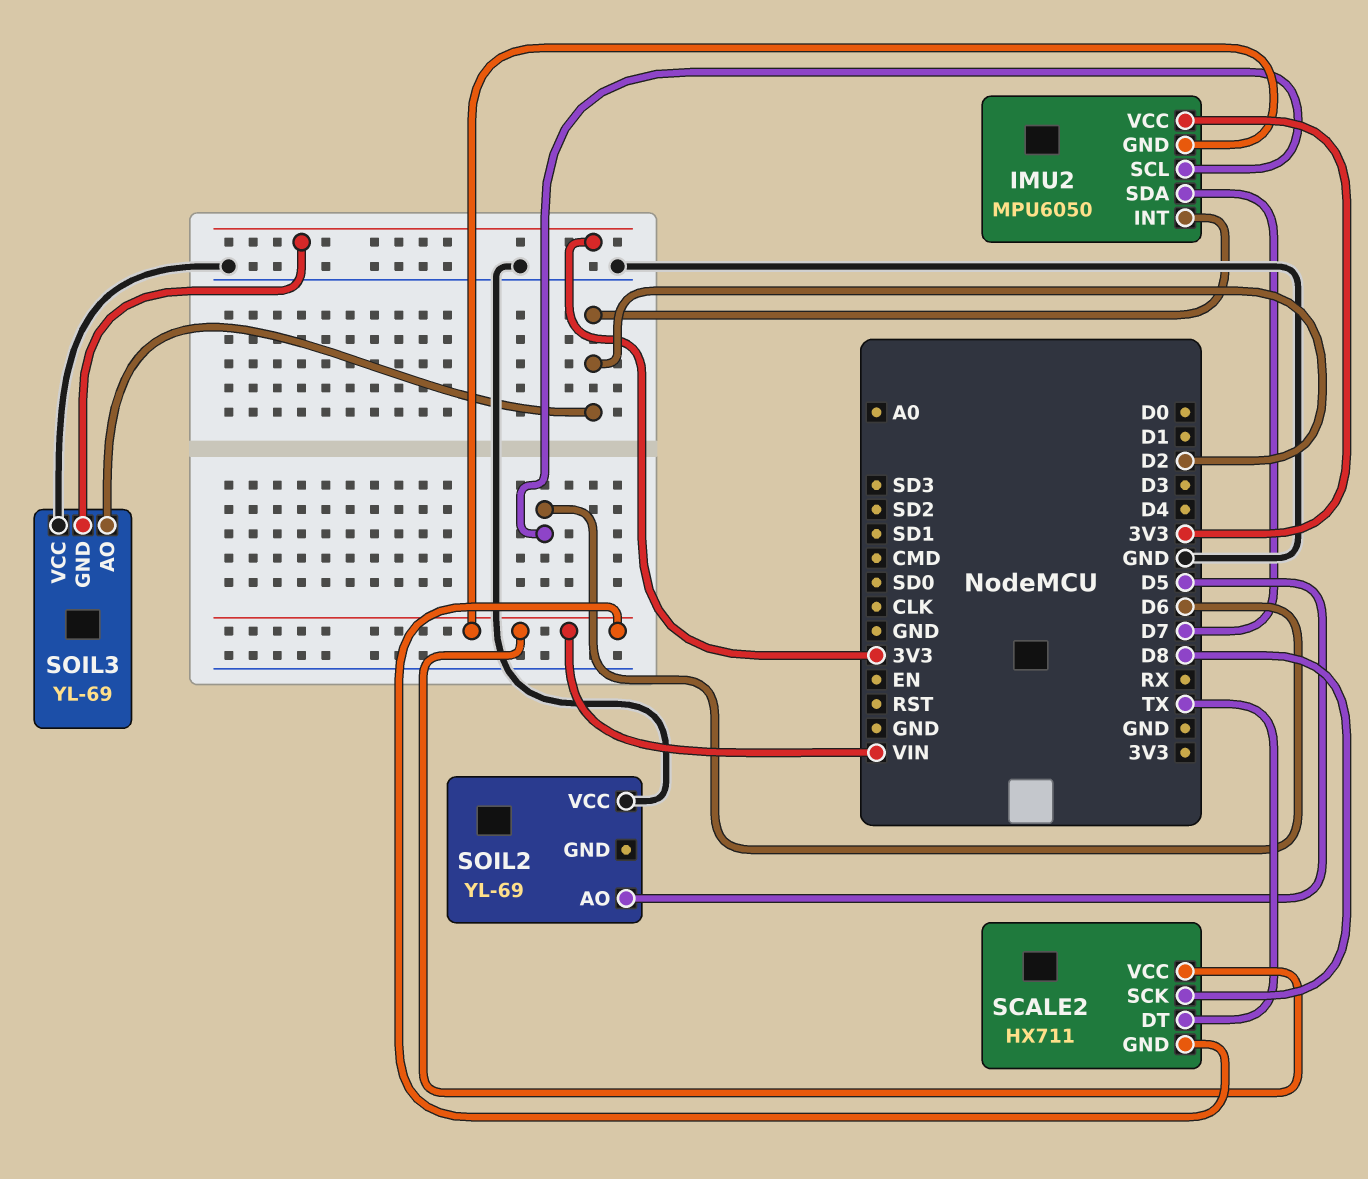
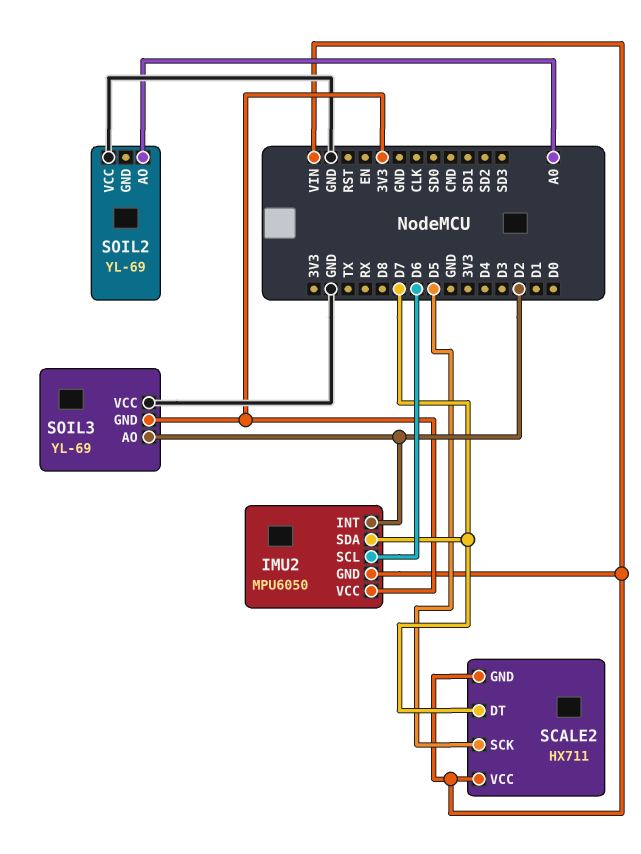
SCALE2 pin DT: TX -> D7
SCALE2 pin SCK: D8 -> D5
SOIL2 pin AO: D5 -> A0

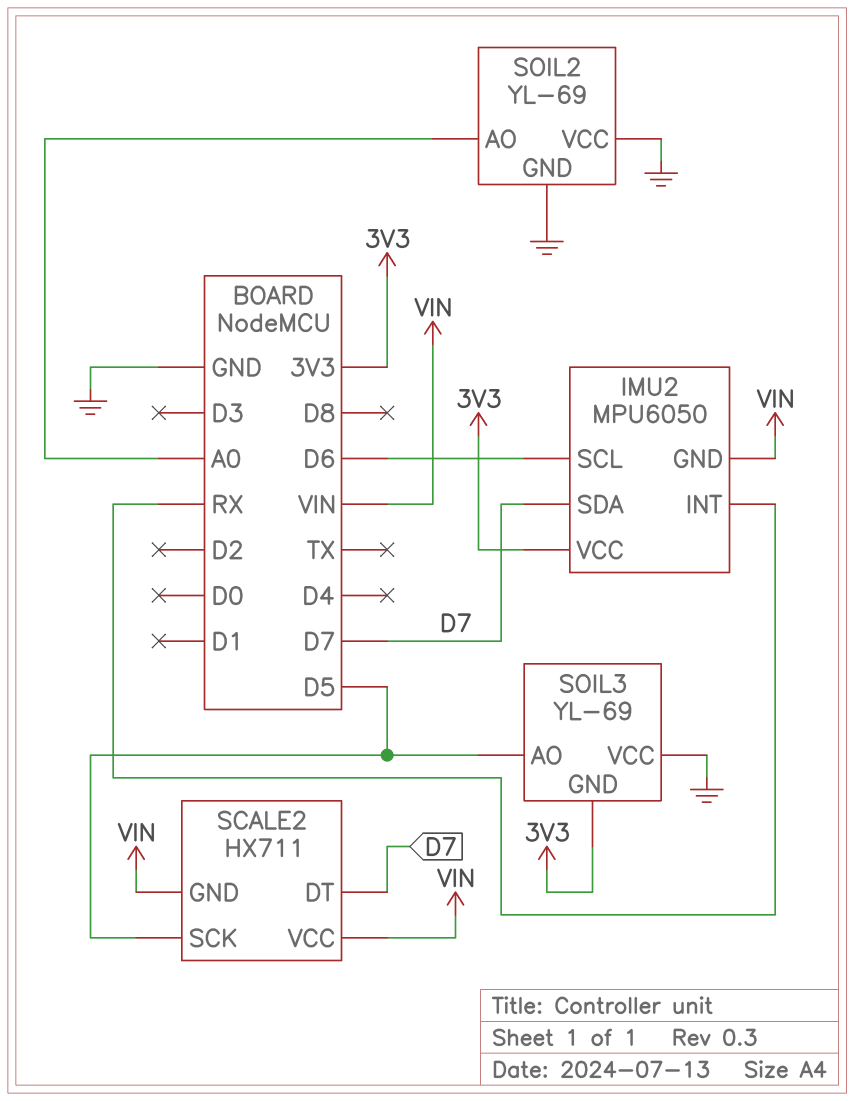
IMU2 pin INT: D2 -> RX
SOIL2 pin GND: none -> GND
SOIL3 pin AO: D2 -> D5

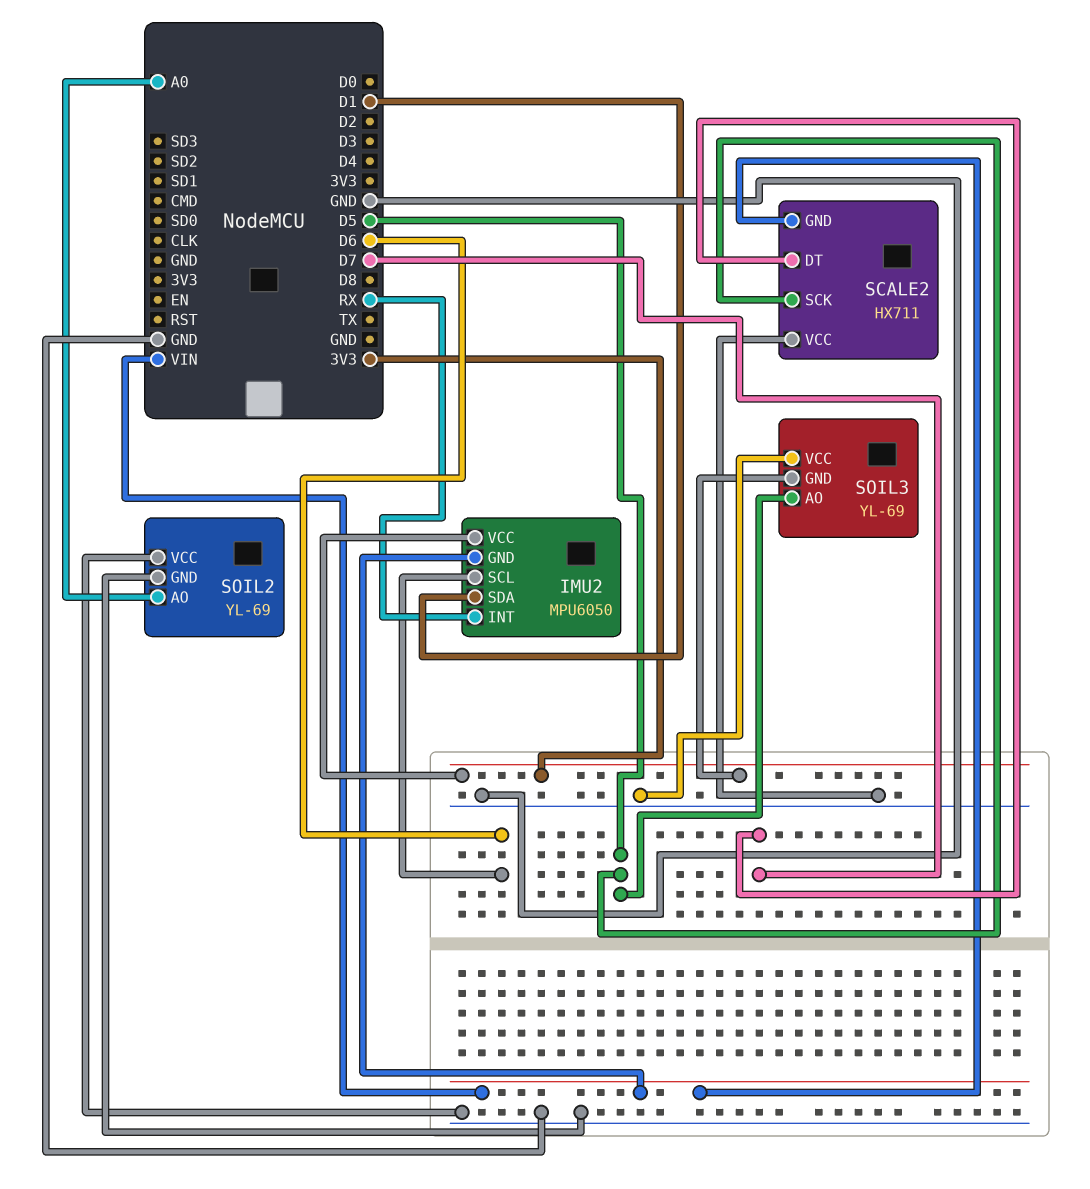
IMU2 pin SDA: D7 -> D1
SCALE2 pin VCC: VIN -> GND

